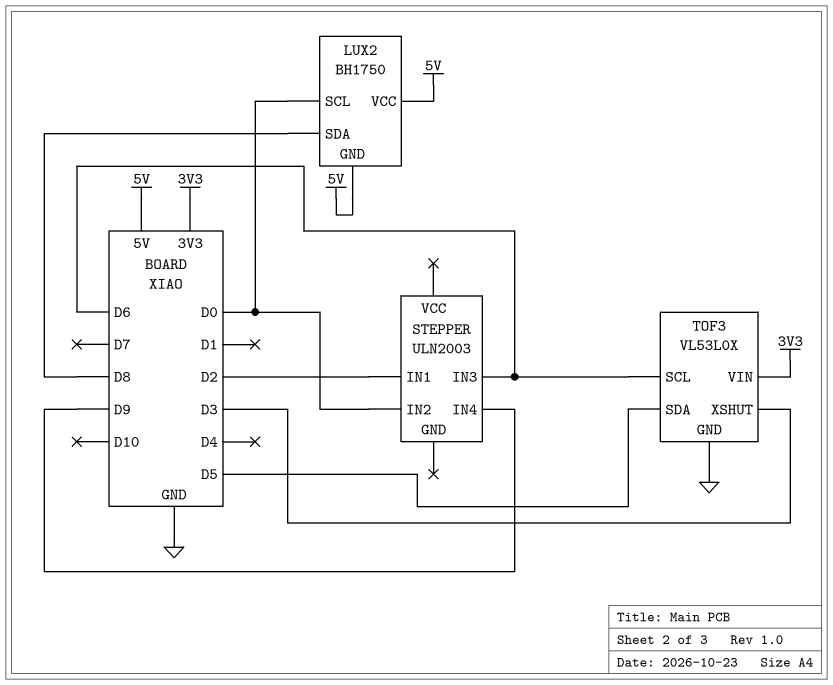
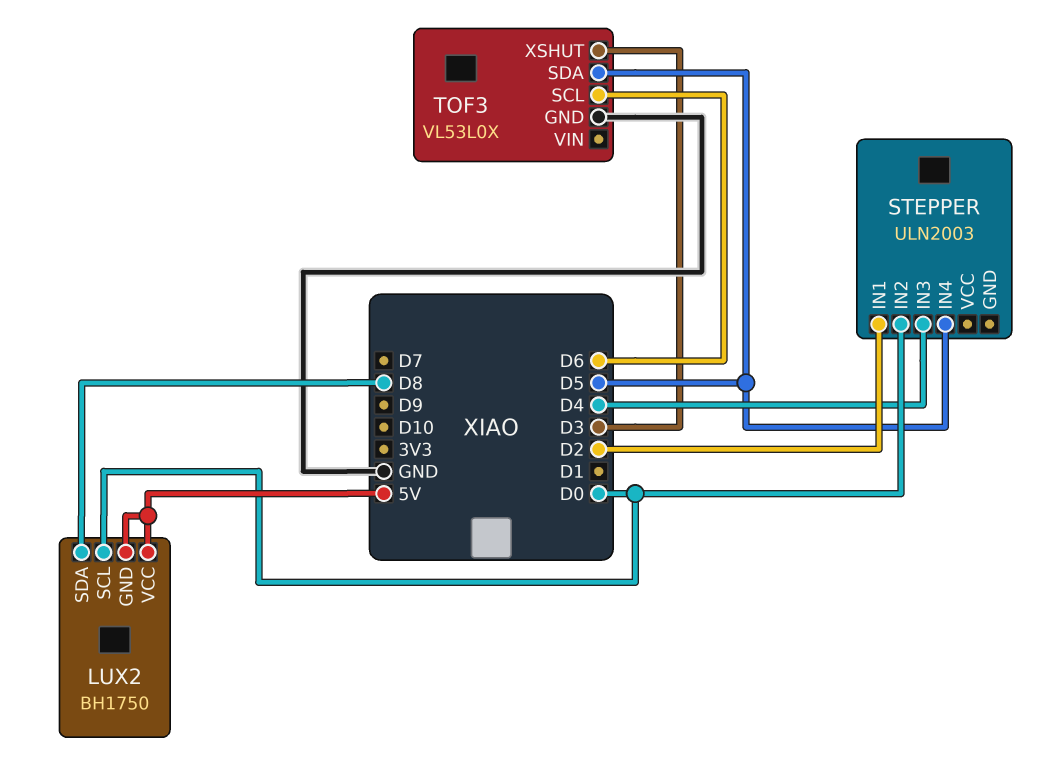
STEPPER pin IN3: D6 -> D4
STEPPER pin IN4: D9 -> D5
TOF3 pin VIN: 3V3 -> none

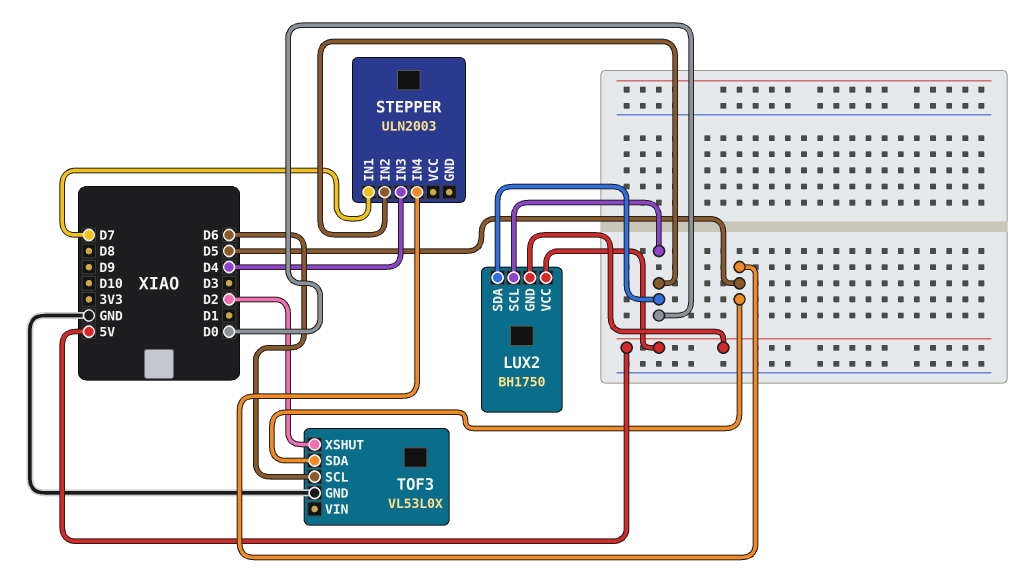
LUX2 pin SDA: D8 -> D0
STEPPER pin IN1: D2 -> D7
TOF3 pin XSHUT: D3 -> D2

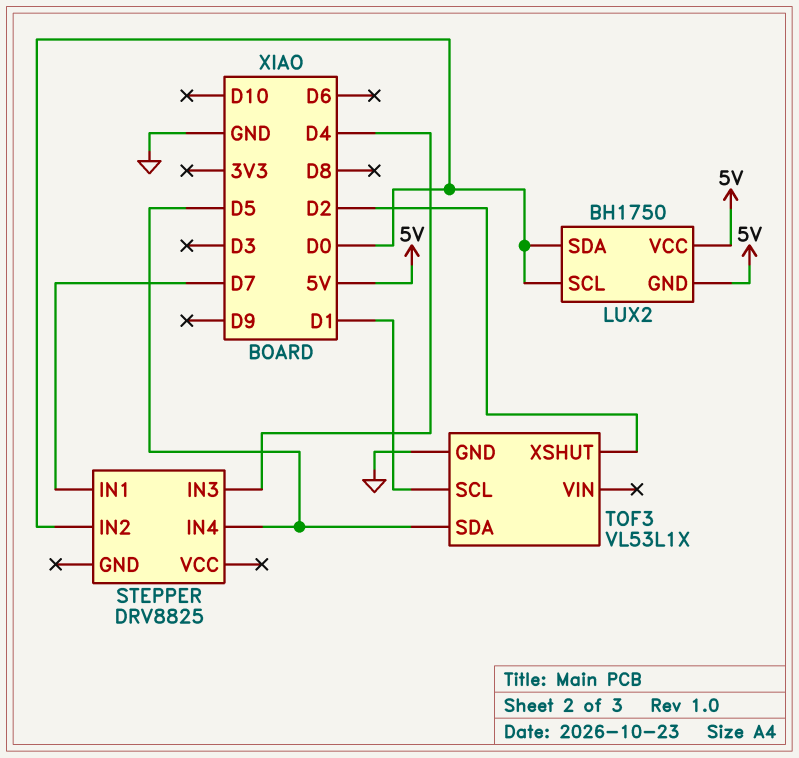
STEPPER: ULN2003 -> DRV8825
TOF3: VL53L0X -> VL53L1X
TOF3 pin SCL: D6 -> D1

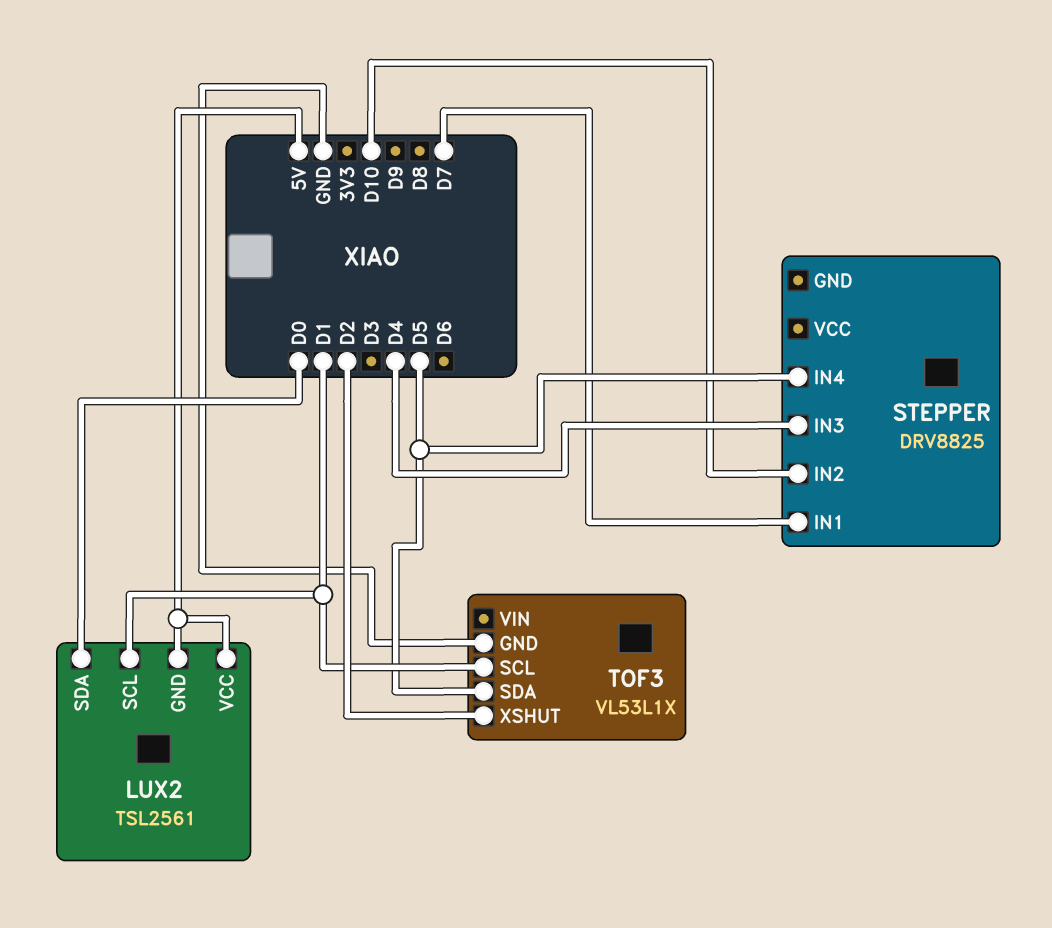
LUX2: BH1750 -> TSL2561
LUX2 pin SCL: D0 -> D1
STEPPER pin IN2: D0 -> D10

